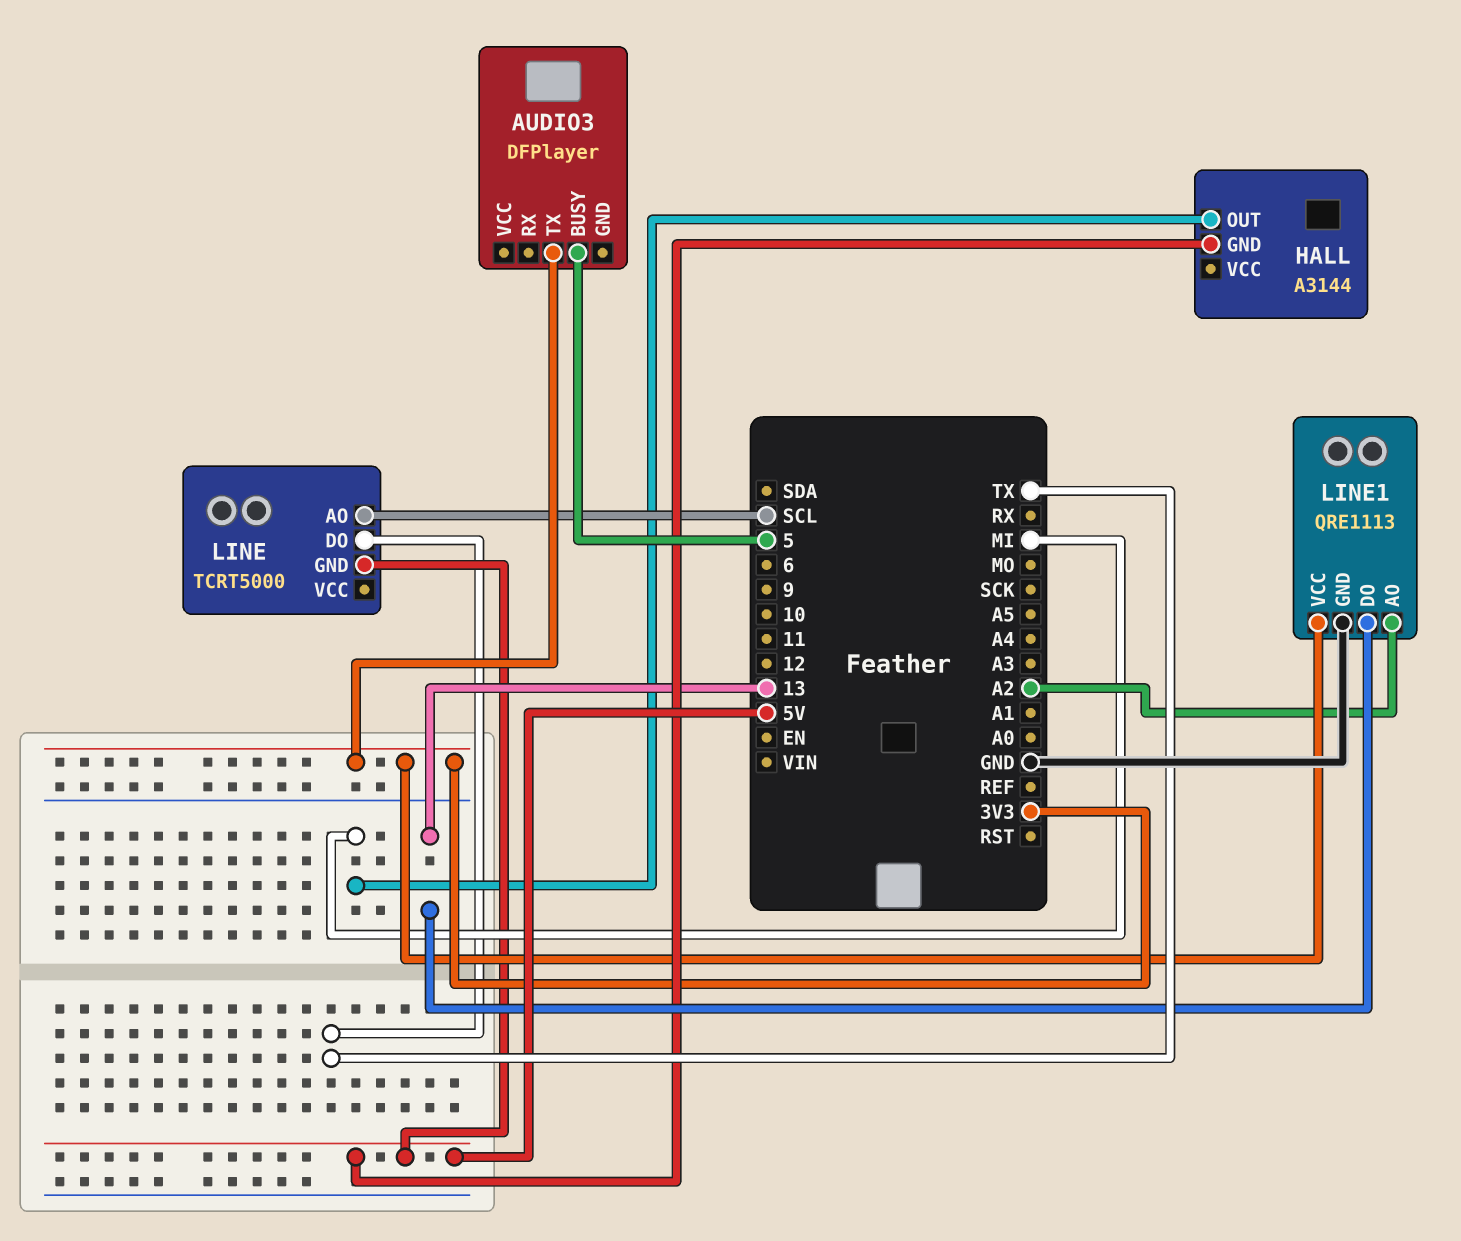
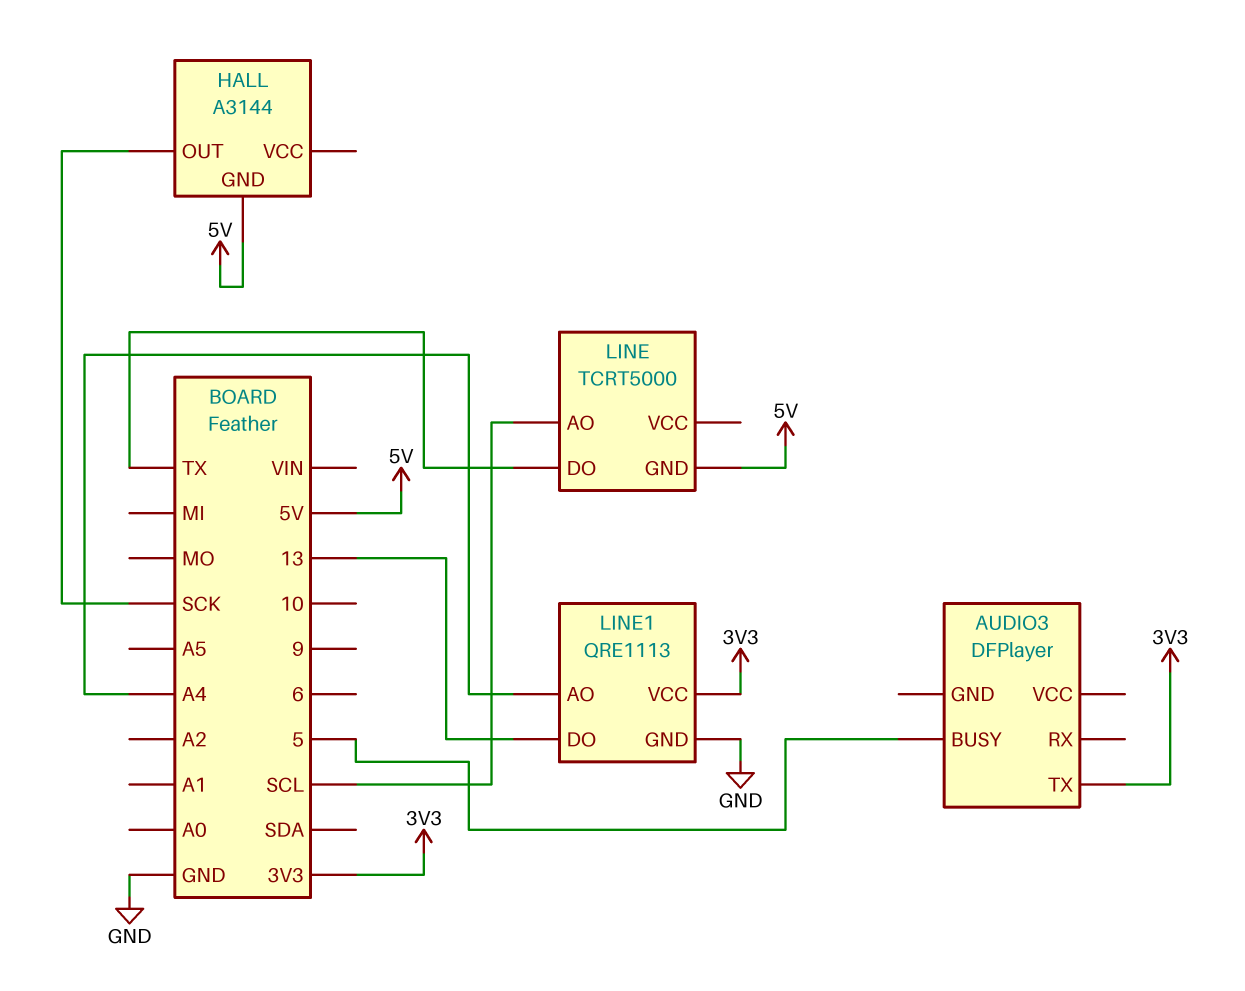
HALL pin OUT: MI -> SCK
LINE1 pin AO: A2 -> A4

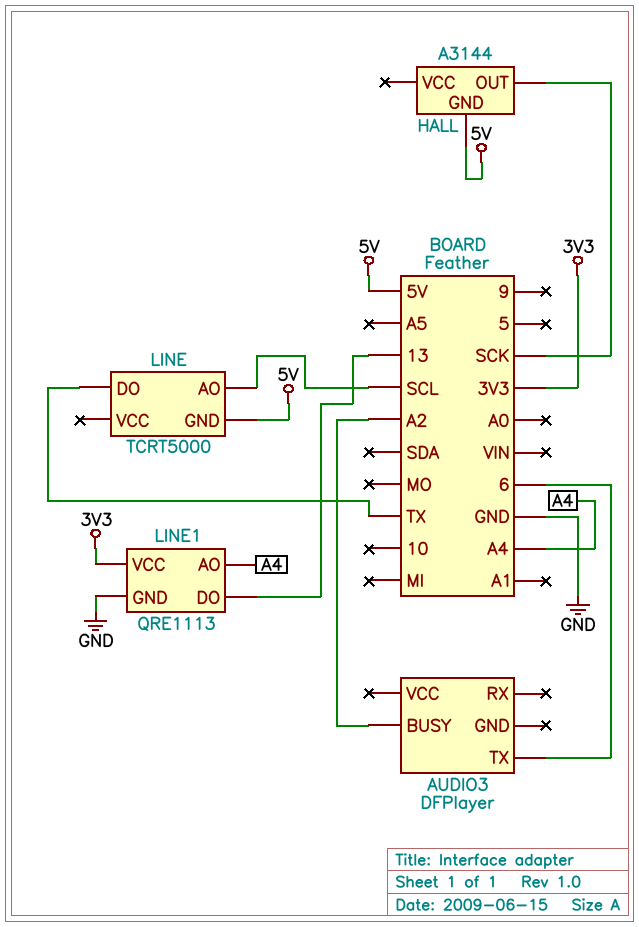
AUDIO3 pin BUSY: 5 -> A2
AUDIO3 pin TX: 3V3 -> 6

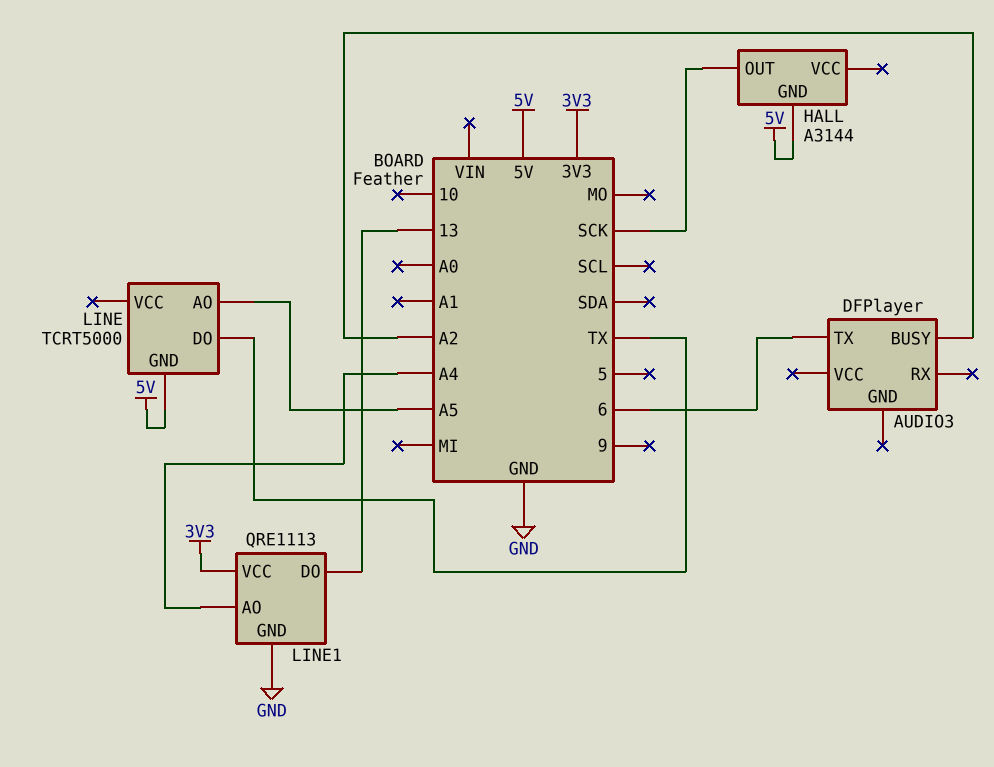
LINE pin AO: SCL -> A5

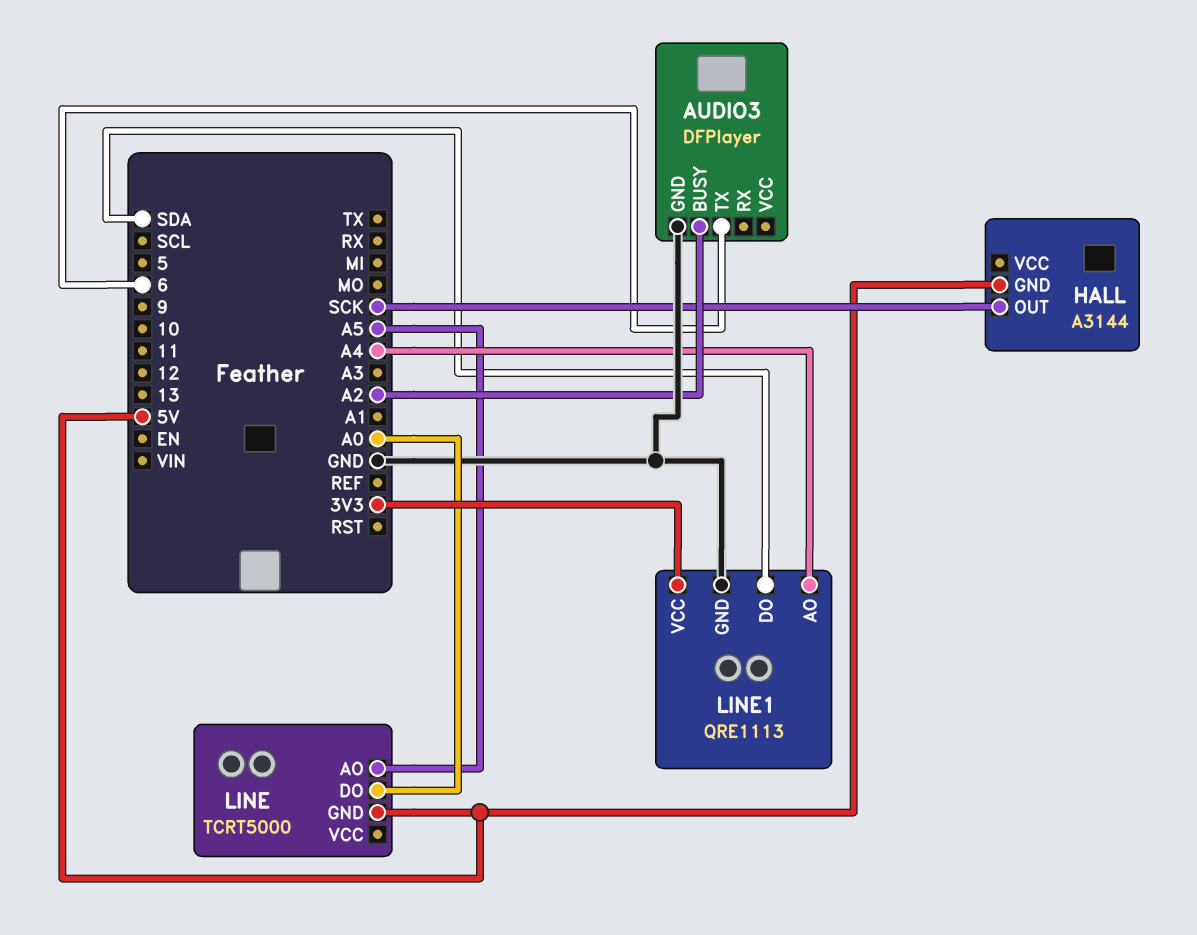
AUDIO3 pin GND: none -> GND
LINE pin DO: TX -> A0
LINE1 pin DO: 13 -> SDA

